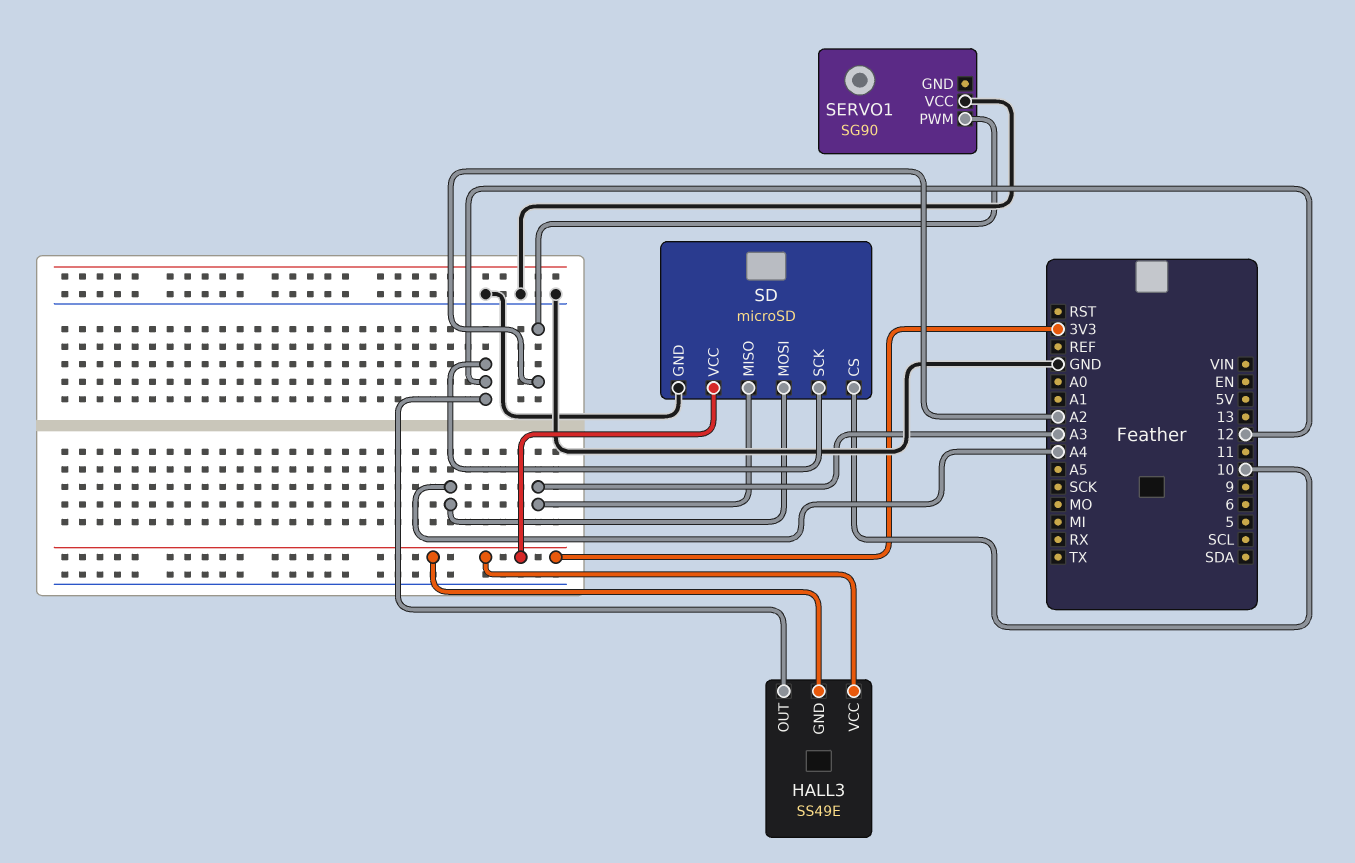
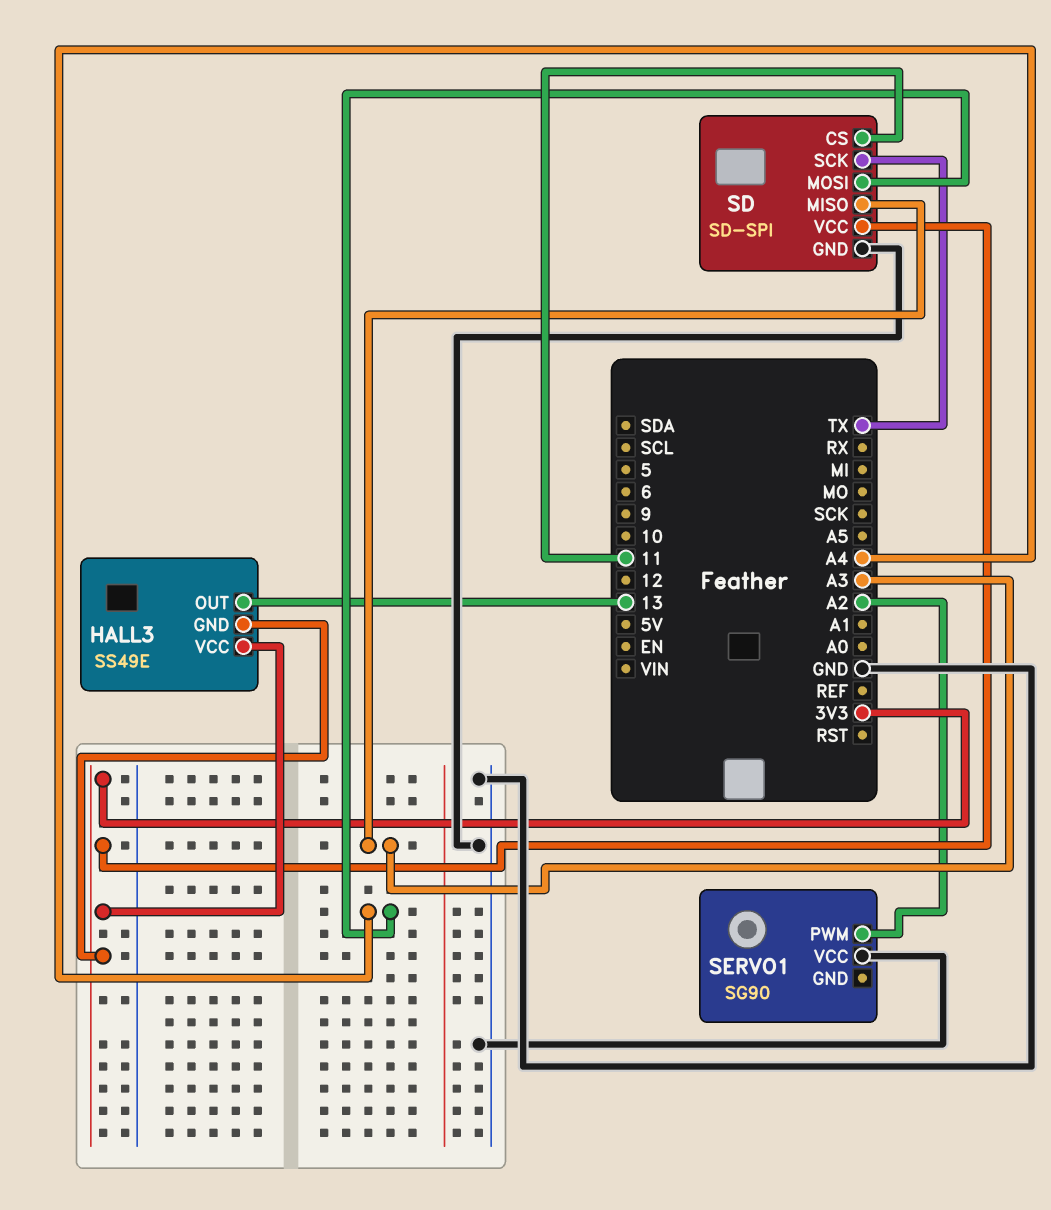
HALL3 pin OUT: 12 -> 13
SD: microSD -> SD-SPI
SD pin CS: 10 -> 11
SD pin SCK: 12 -> TX

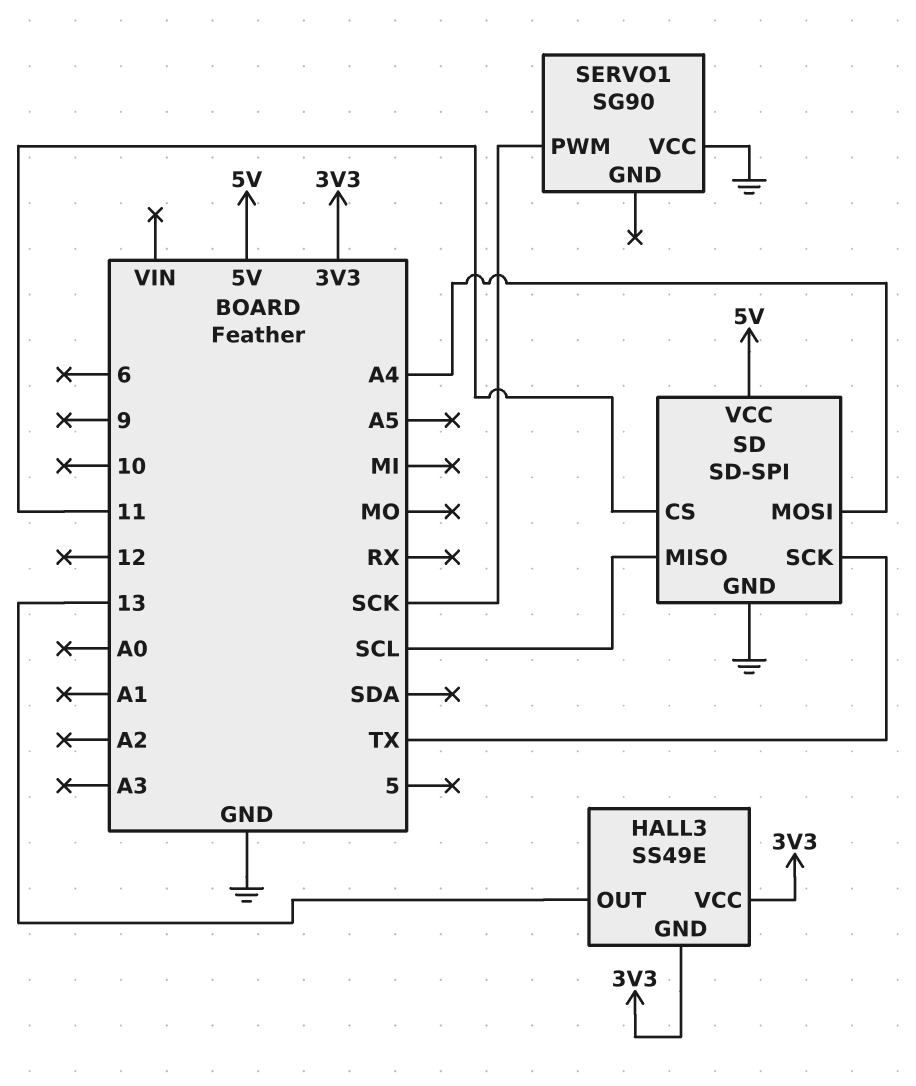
SD pin MISO: A3 -> SCL
SD pin VCC: 3V3 -> 5V
SERVO1 pin PWM: A2 -> SCK

